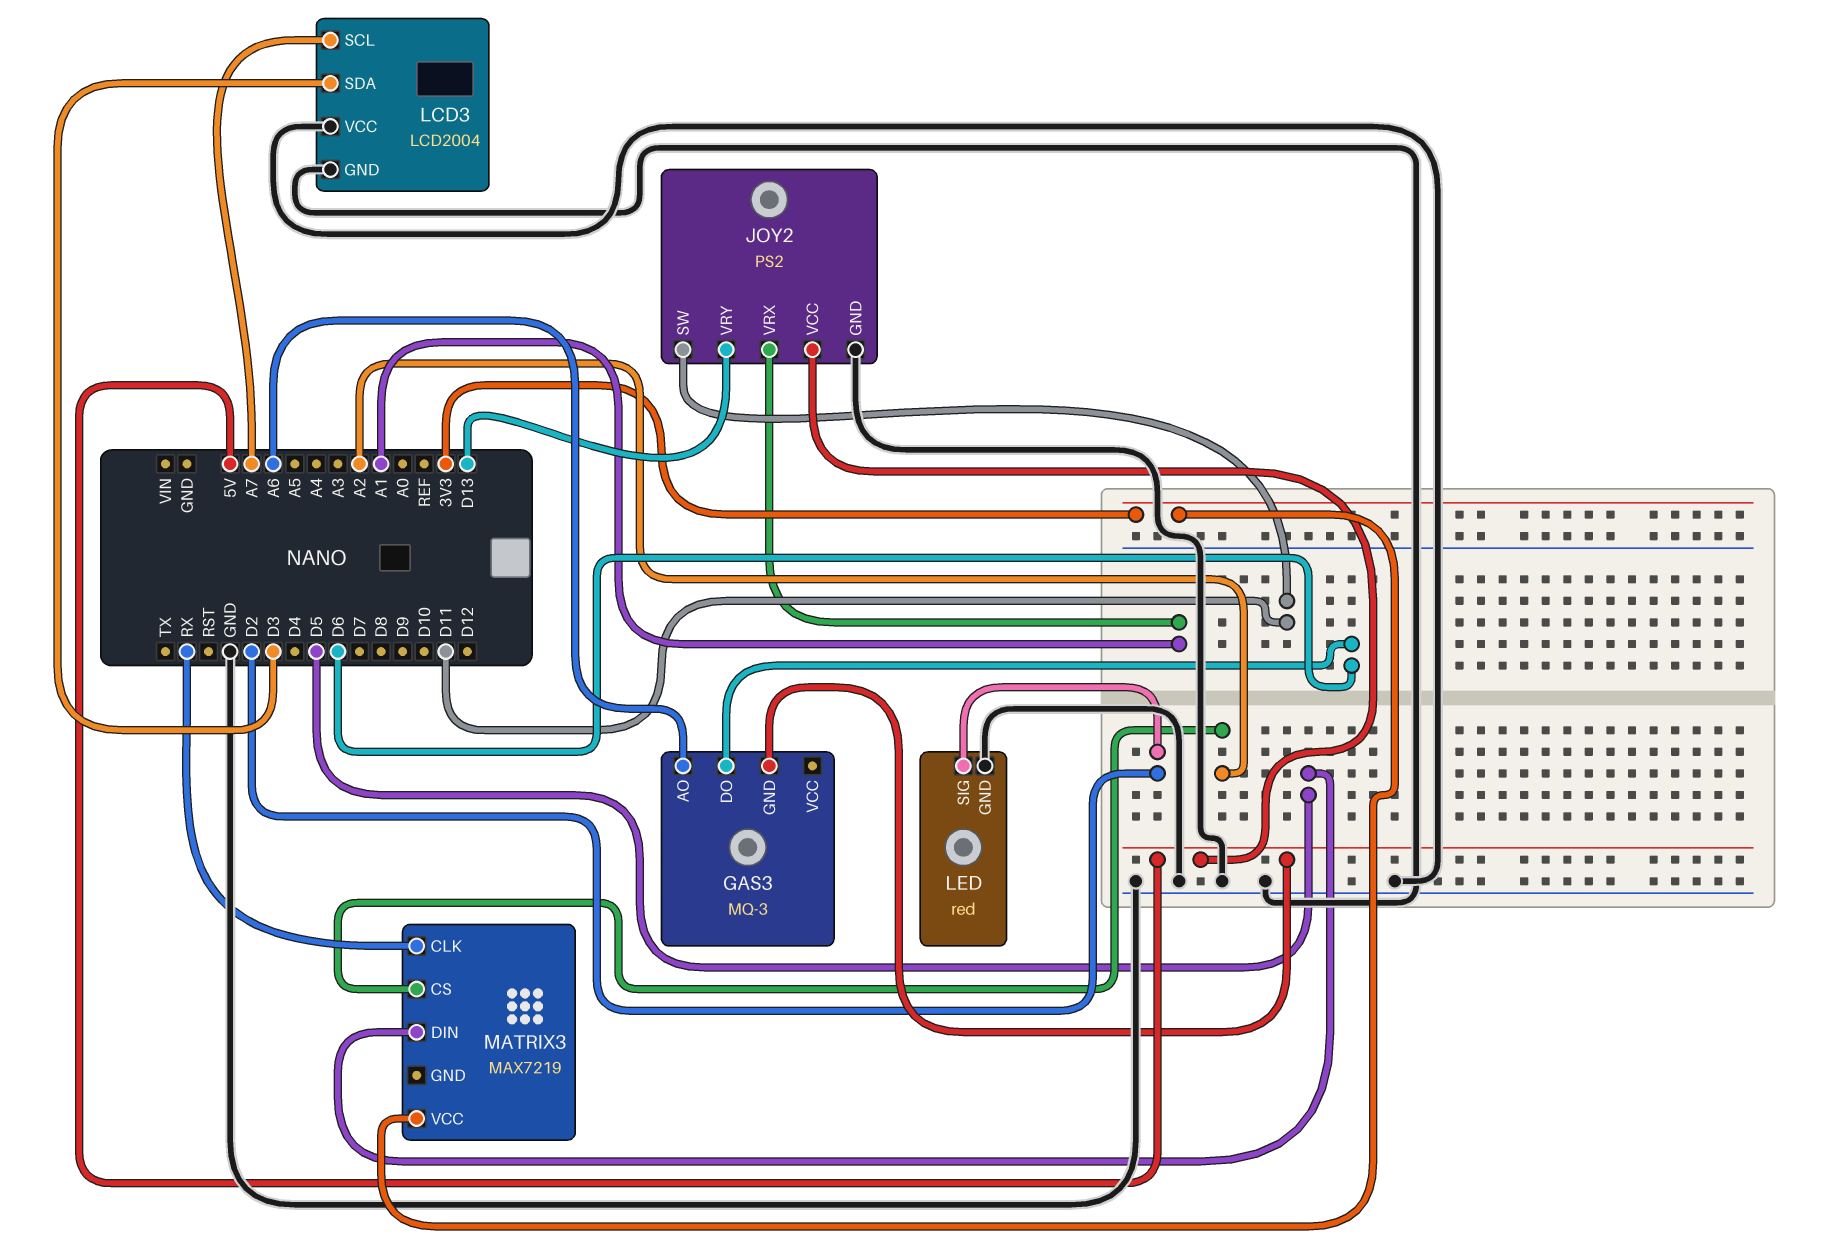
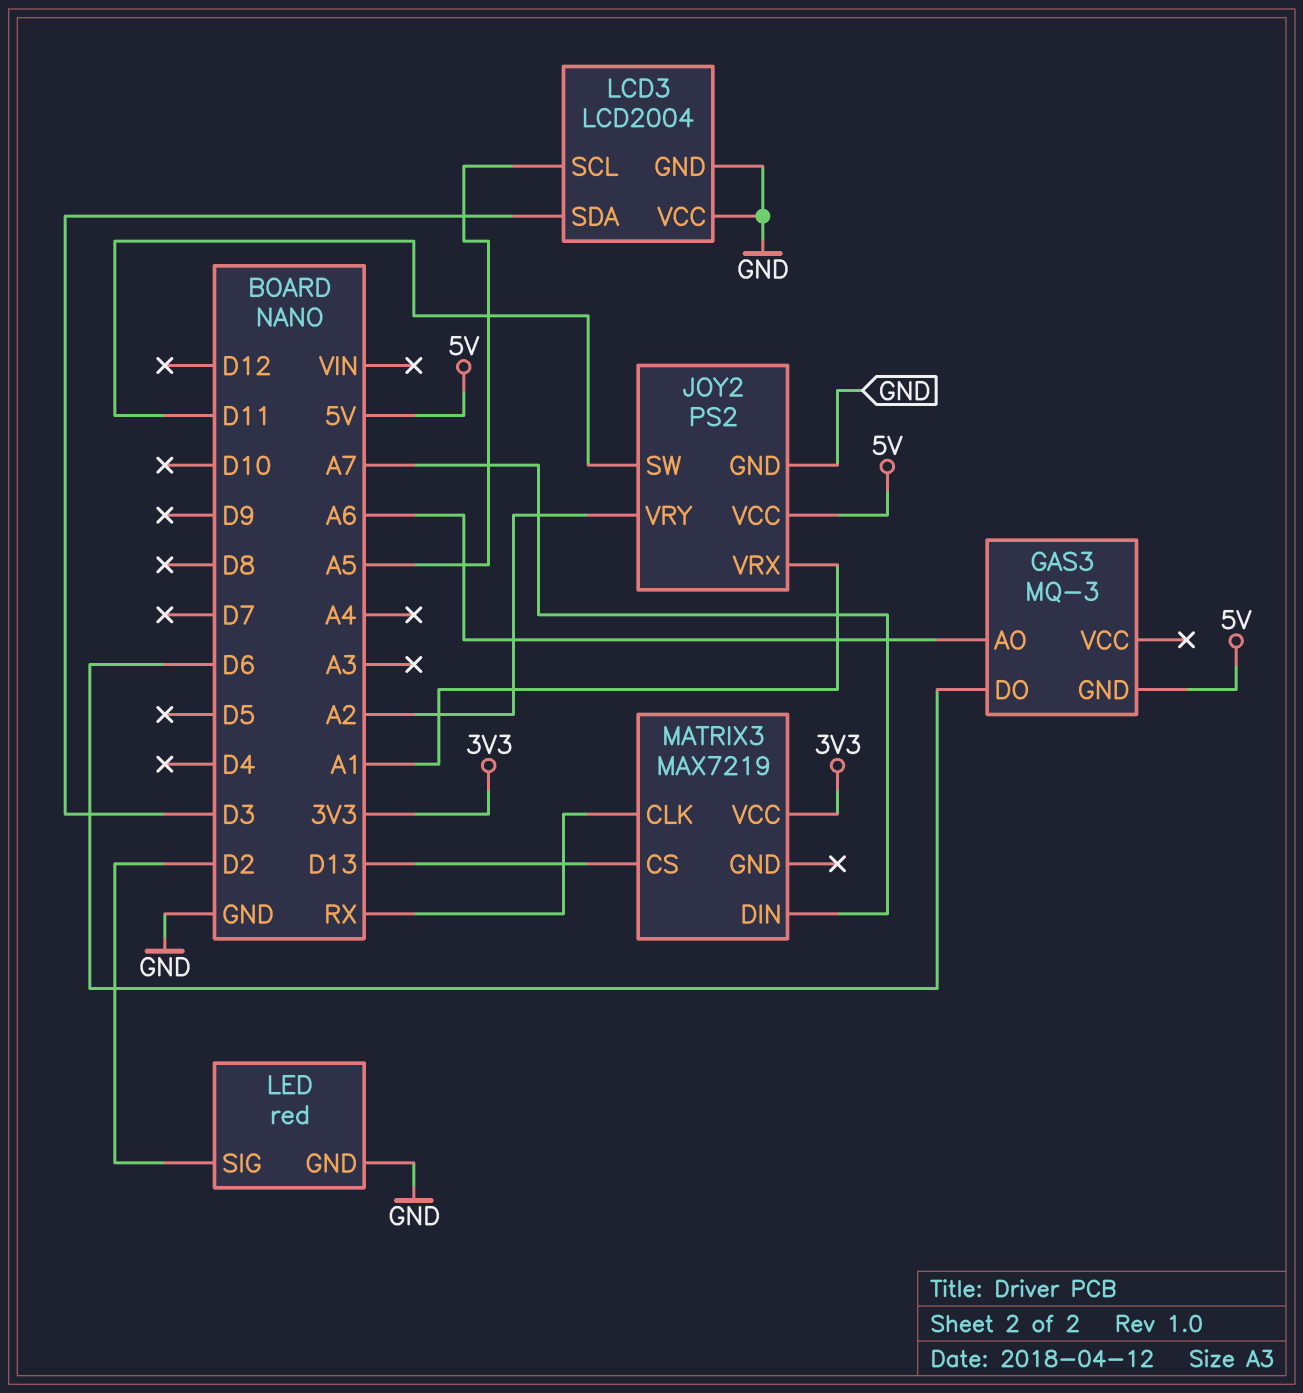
JOY2 pin VRY: D13 -> A2
LCD3 pin SCL: A7 -> A5
MATRIX3 pin CS: A2 -> D13
MATRIX3 pin DIN: D5 -> A7

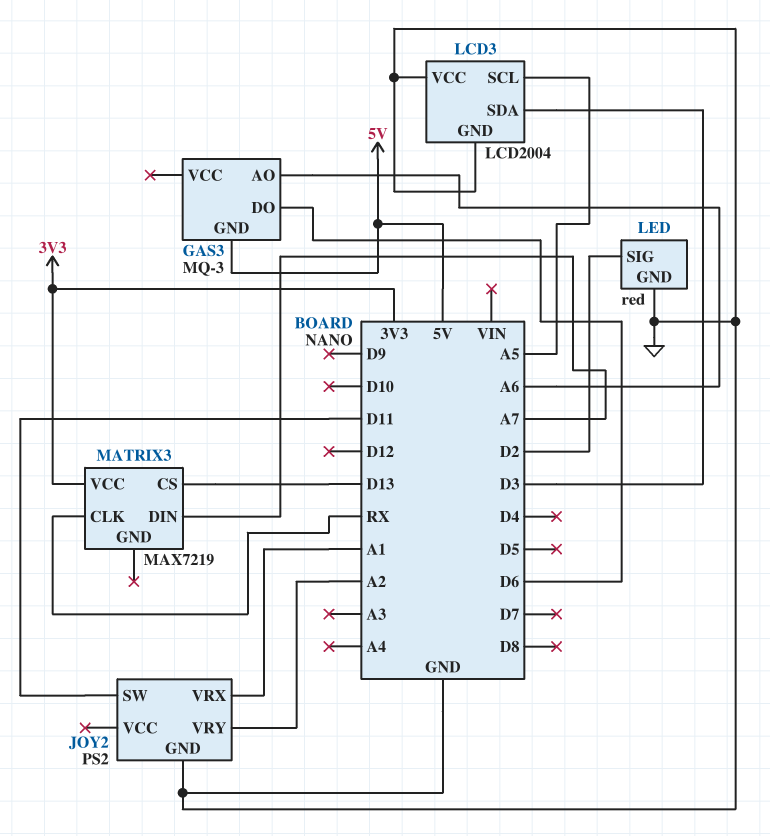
JOY2 pin VCC: 5V -> none

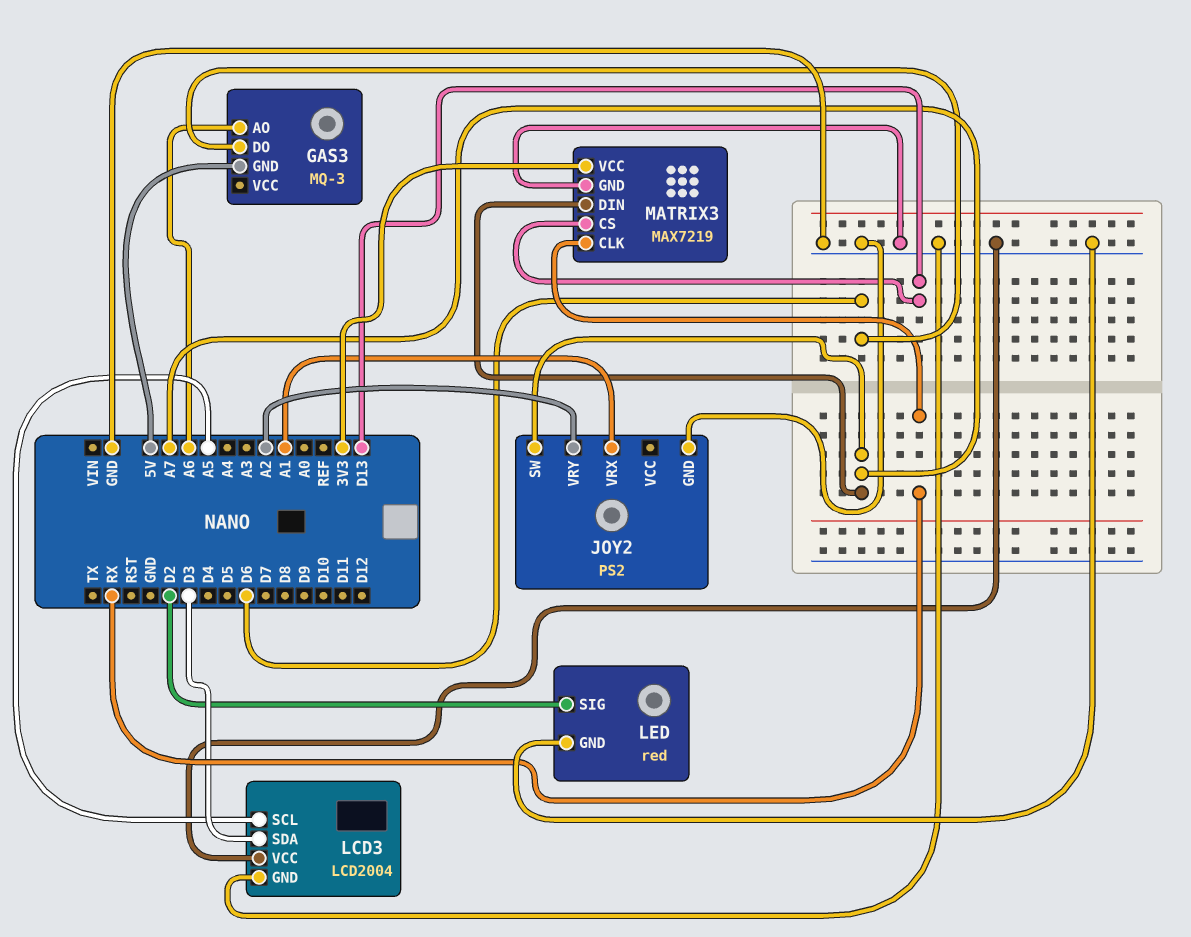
JOY2 pin SW: D11 -> A7
MATRIX3 pin GND: none -> GND

